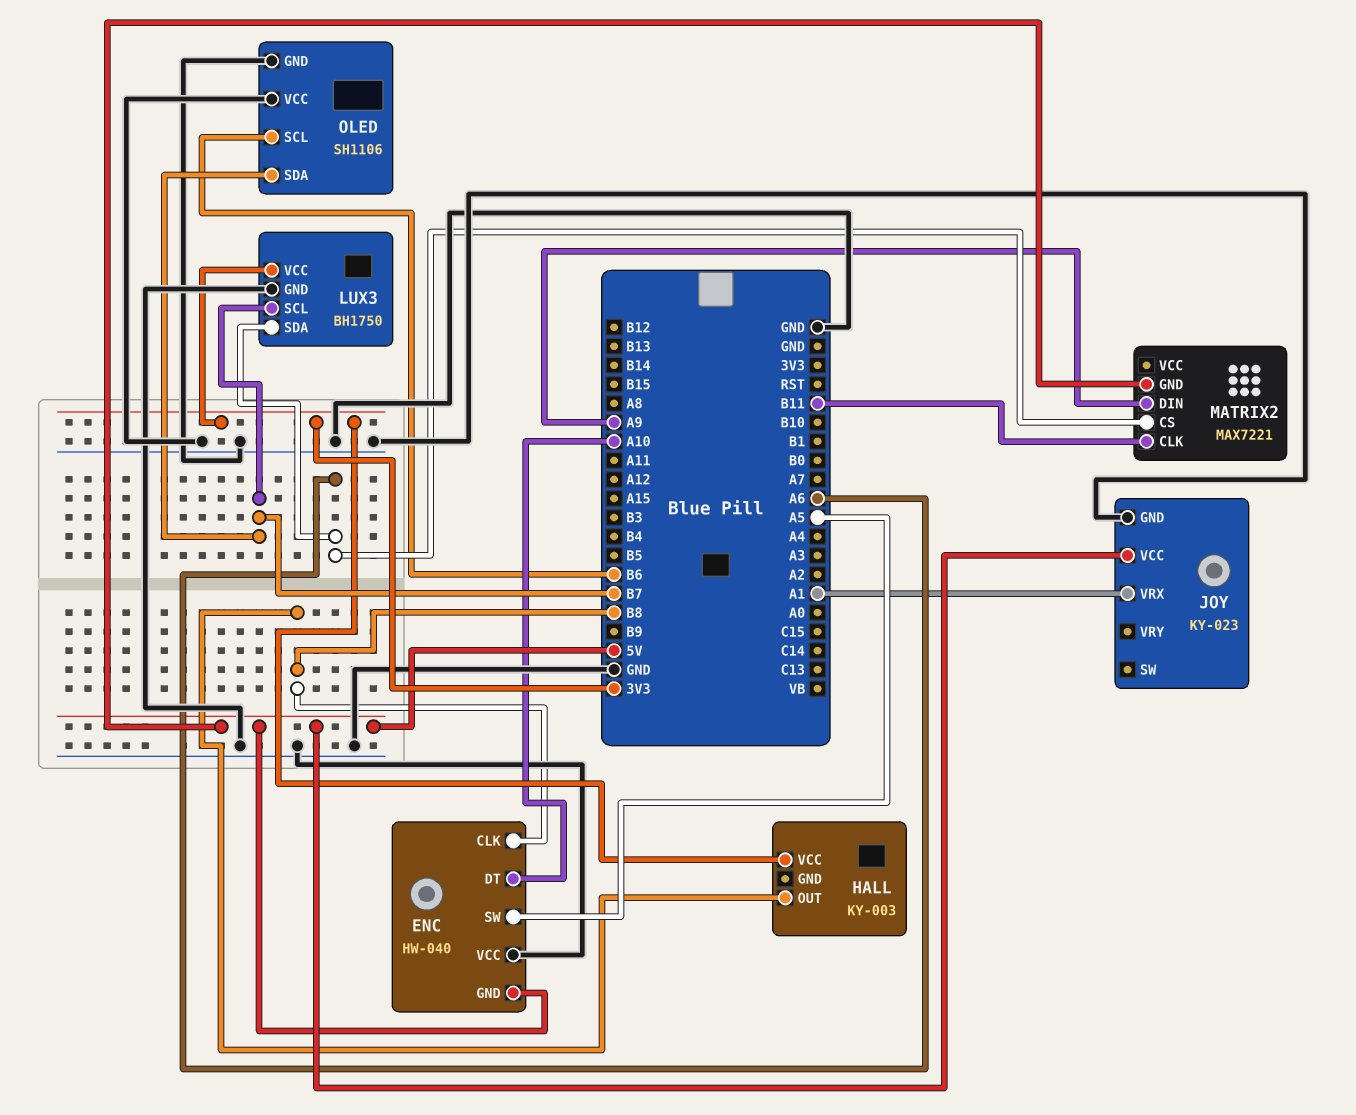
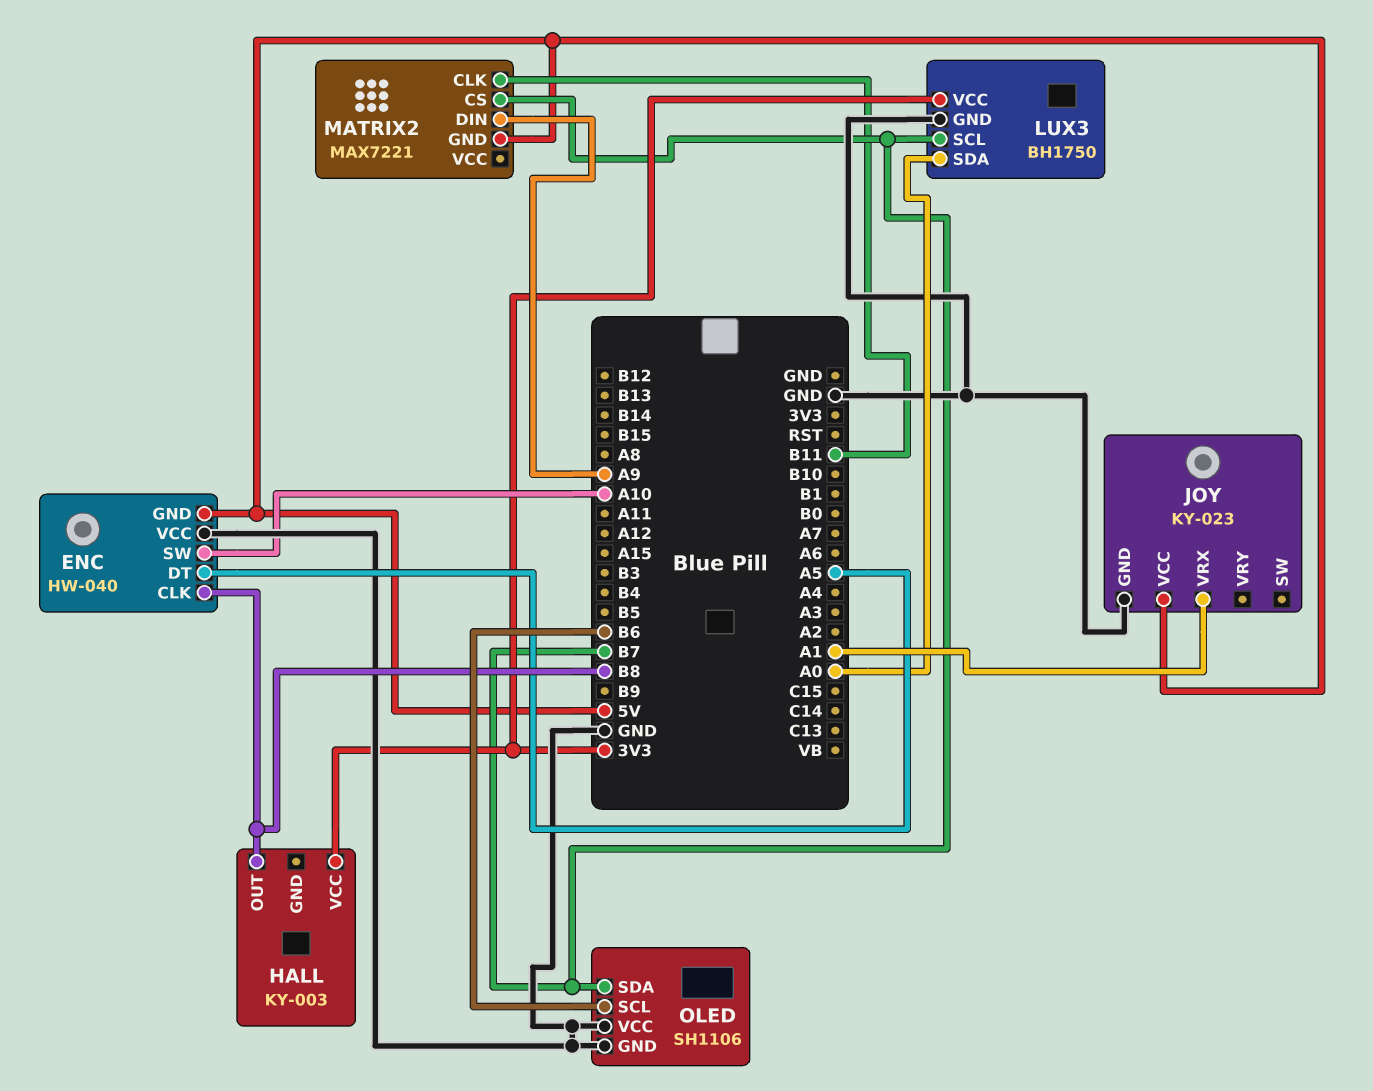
ENC pin DT: A10 -> A5
ENC pin SW: A5 -> A10
LUX3 pin SDA: A6 -> A0
MATRIX2 pin CS: A6 -> B7

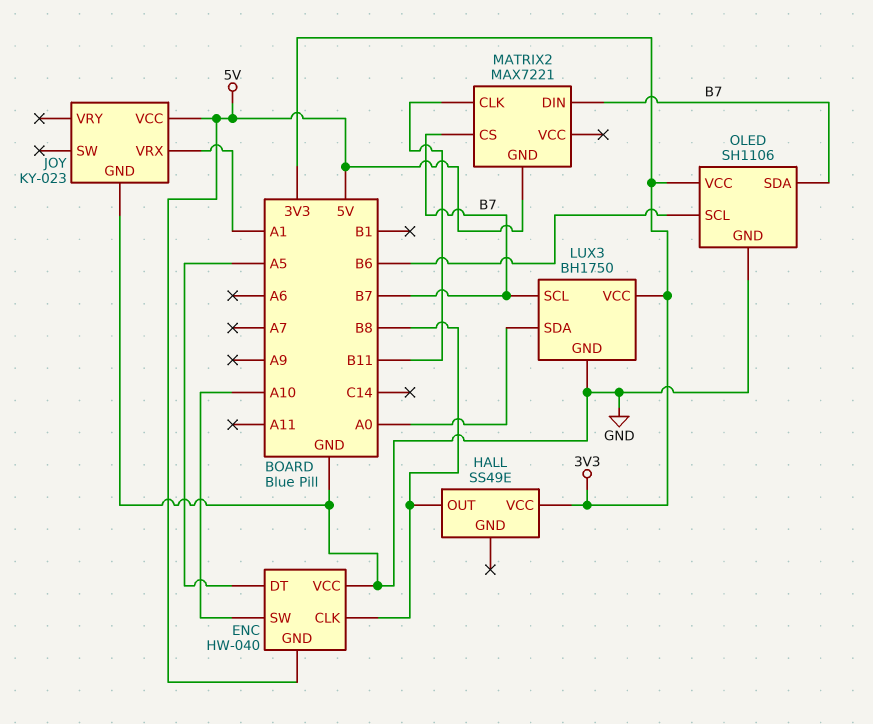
HALL: KY-003 -> SS49E
MATRIX2 pin DIN: A9 -> B7
OLED pin VCC: GND -> 3V3

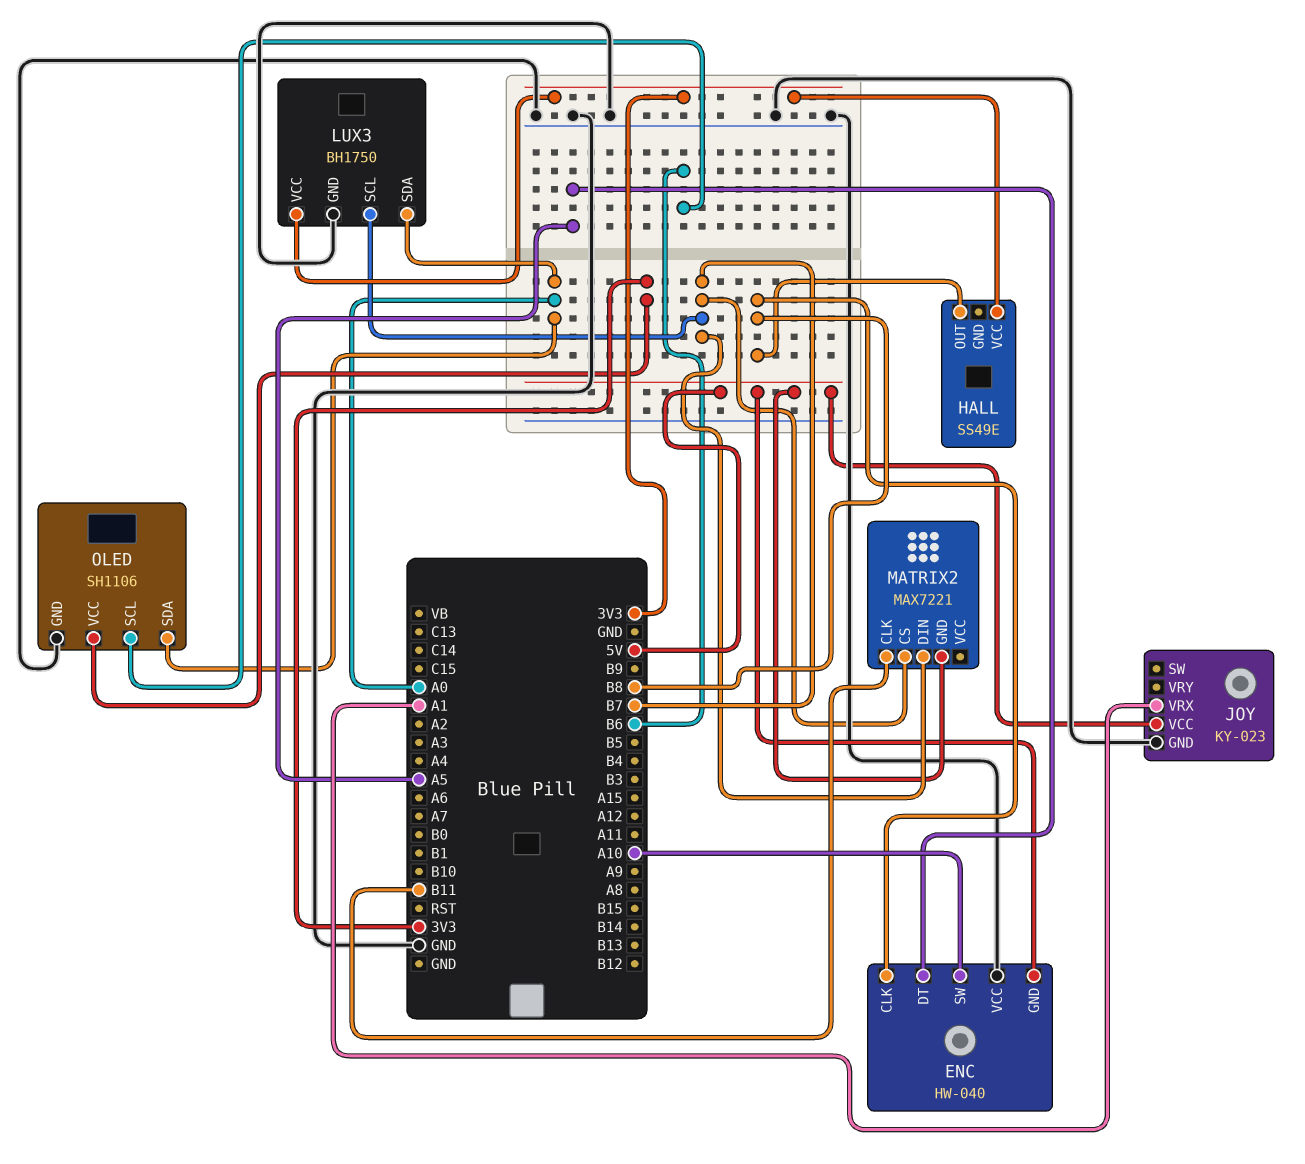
OLED pin SDA: B7 -> A0

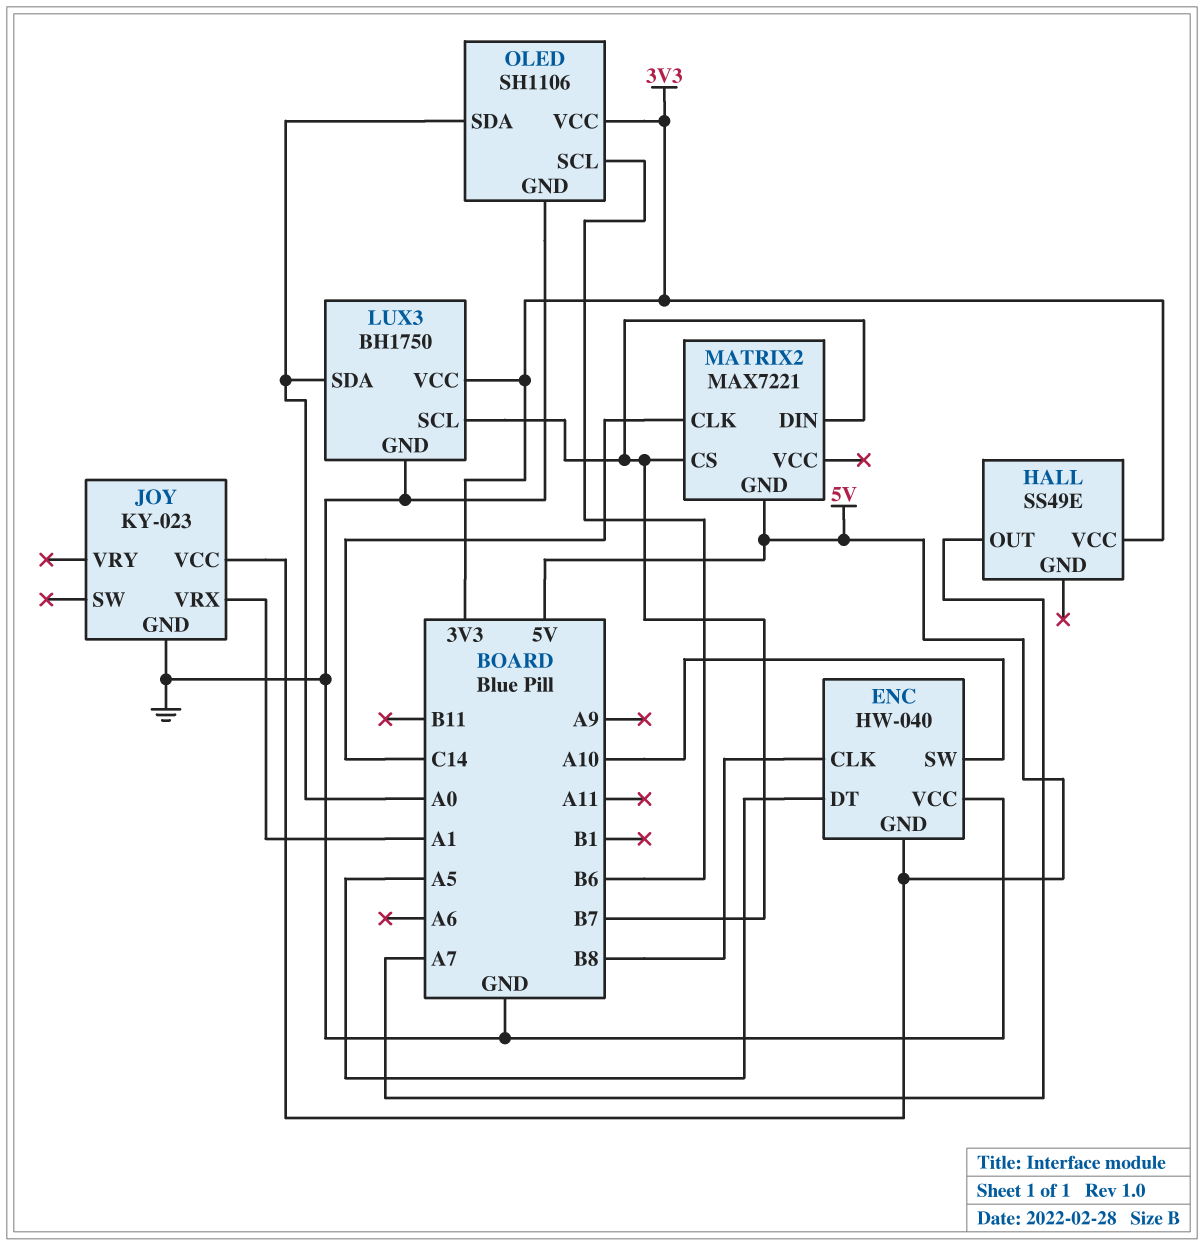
HALL pin OUT: B8 -> A7
MATRIX2 pin CLK: B11 -> C14

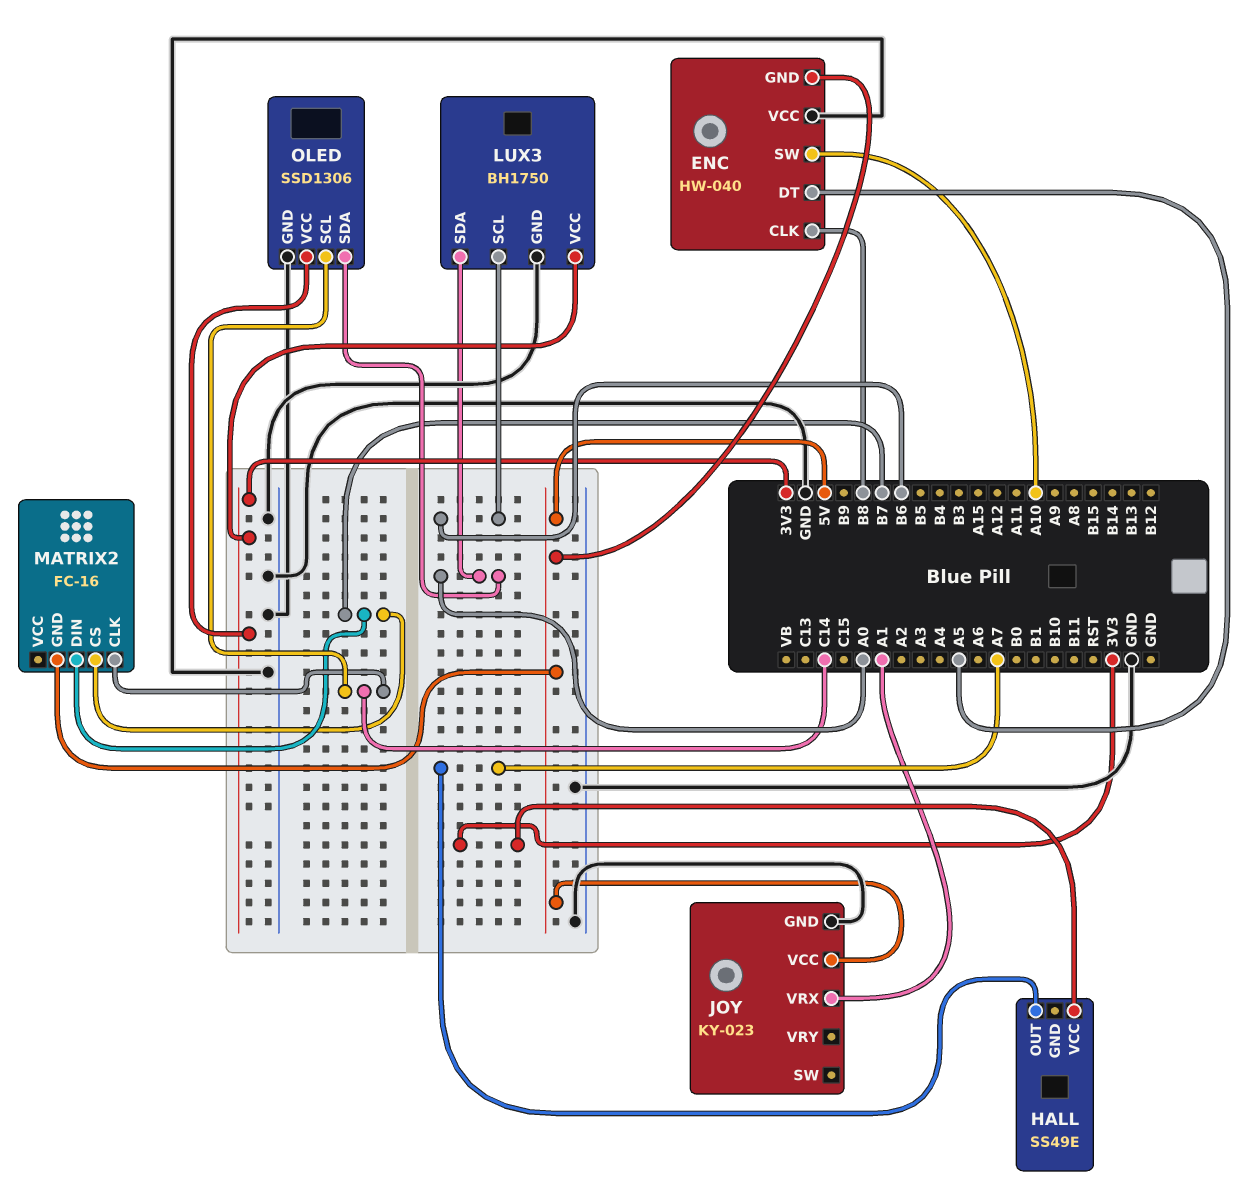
LUX3 pin SCL: B7 -> B6
MATRIX2: MAX7221 -> FC-16
OLED: SH1106 -> SSD1306
OLED pin SCL: B6 -> C14

